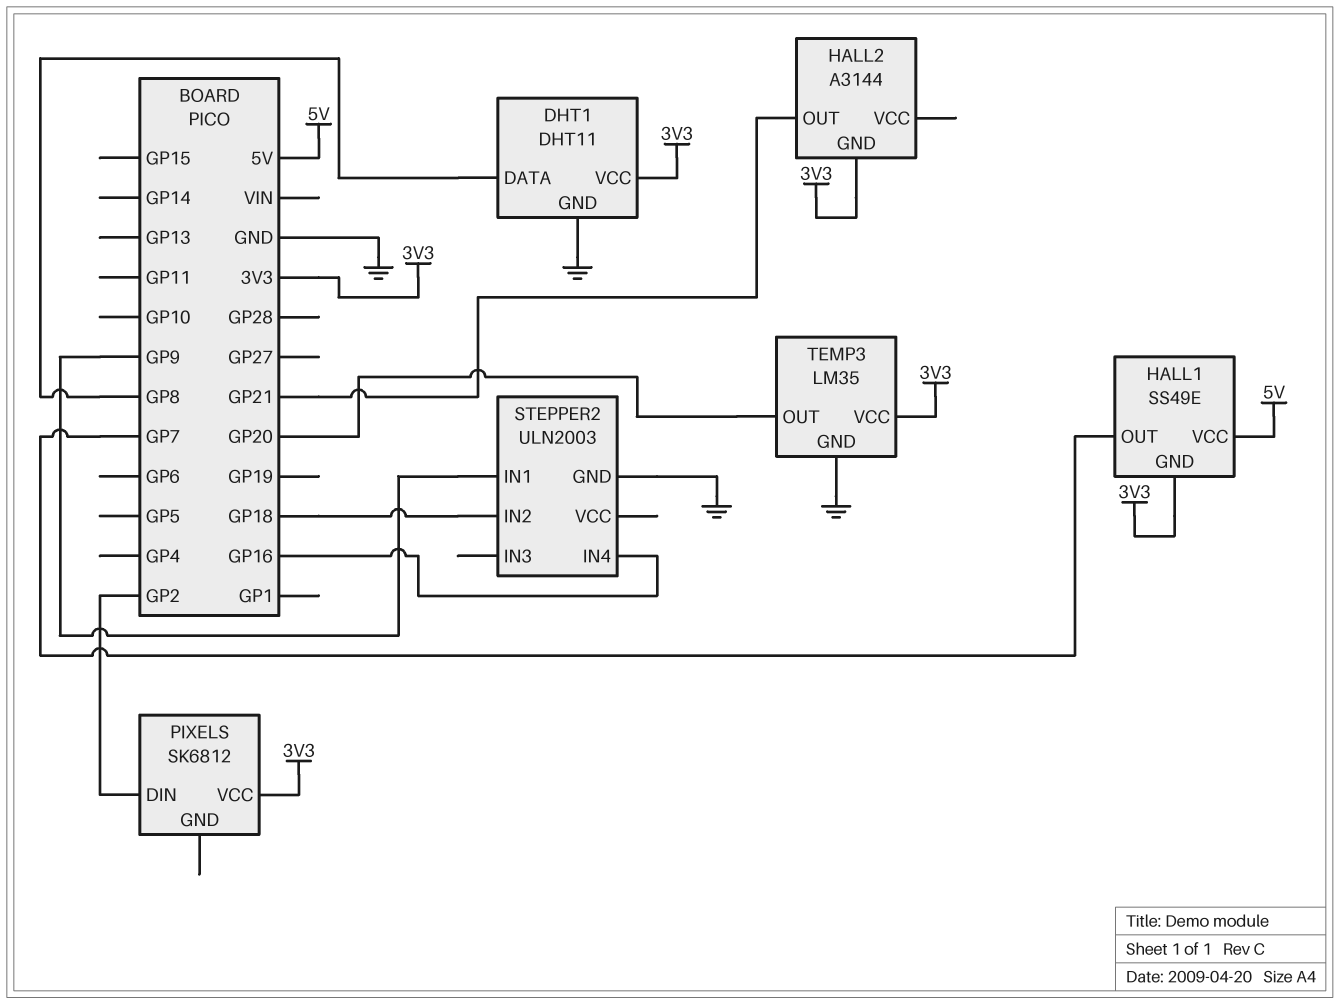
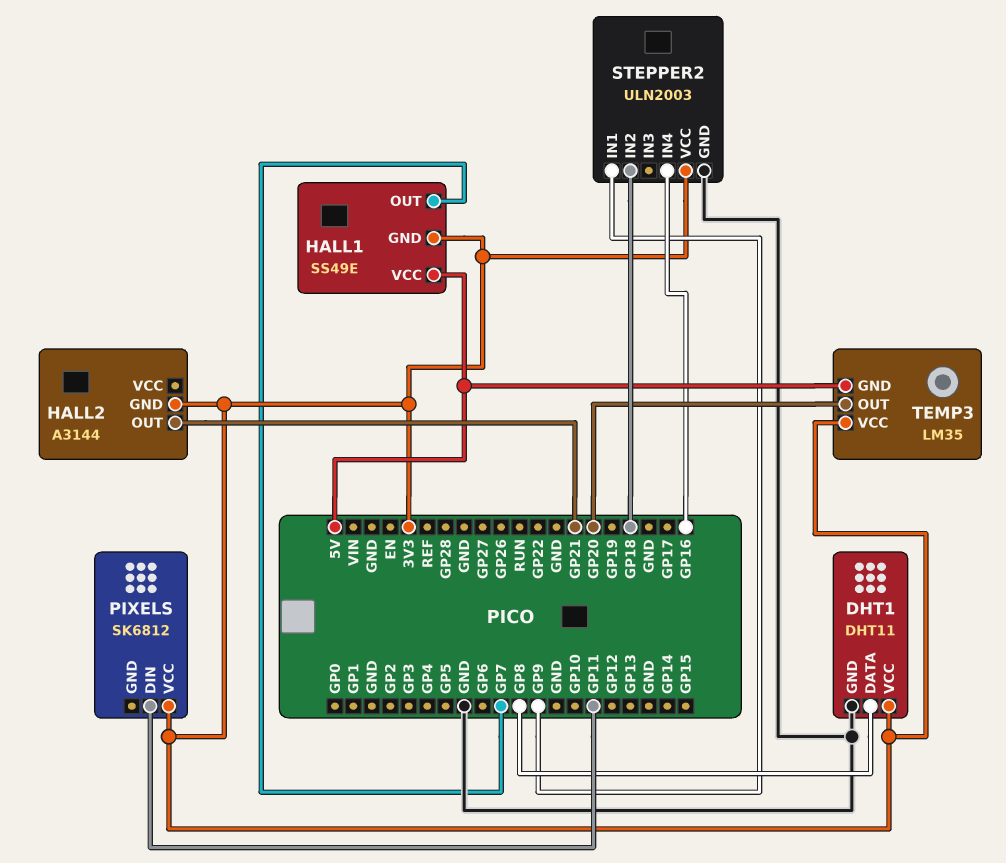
PIXELS pin DIN: GP2 -> GP11
STEPPER2 pin VCC: none -> 3V3
TEMP3 pin GND: GND -> 5V

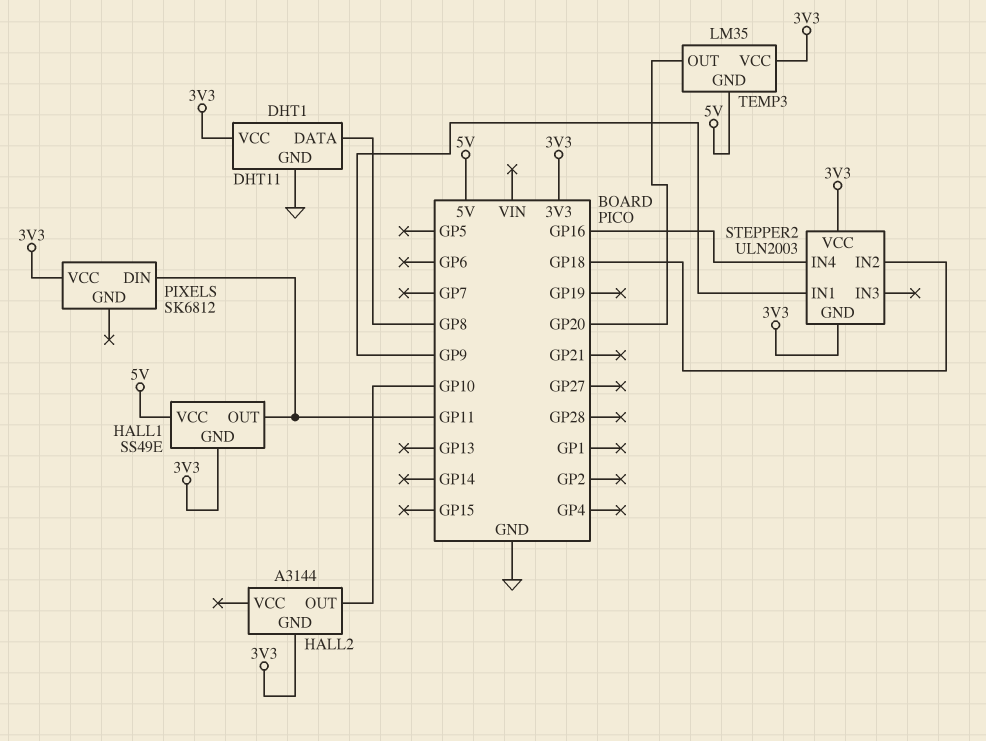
HALL1 pin OUT: GP7 -> GP11
HALL2 pin OUT: GP21 -> GP10
STEPPER2 pin GND: GND -> 3V3

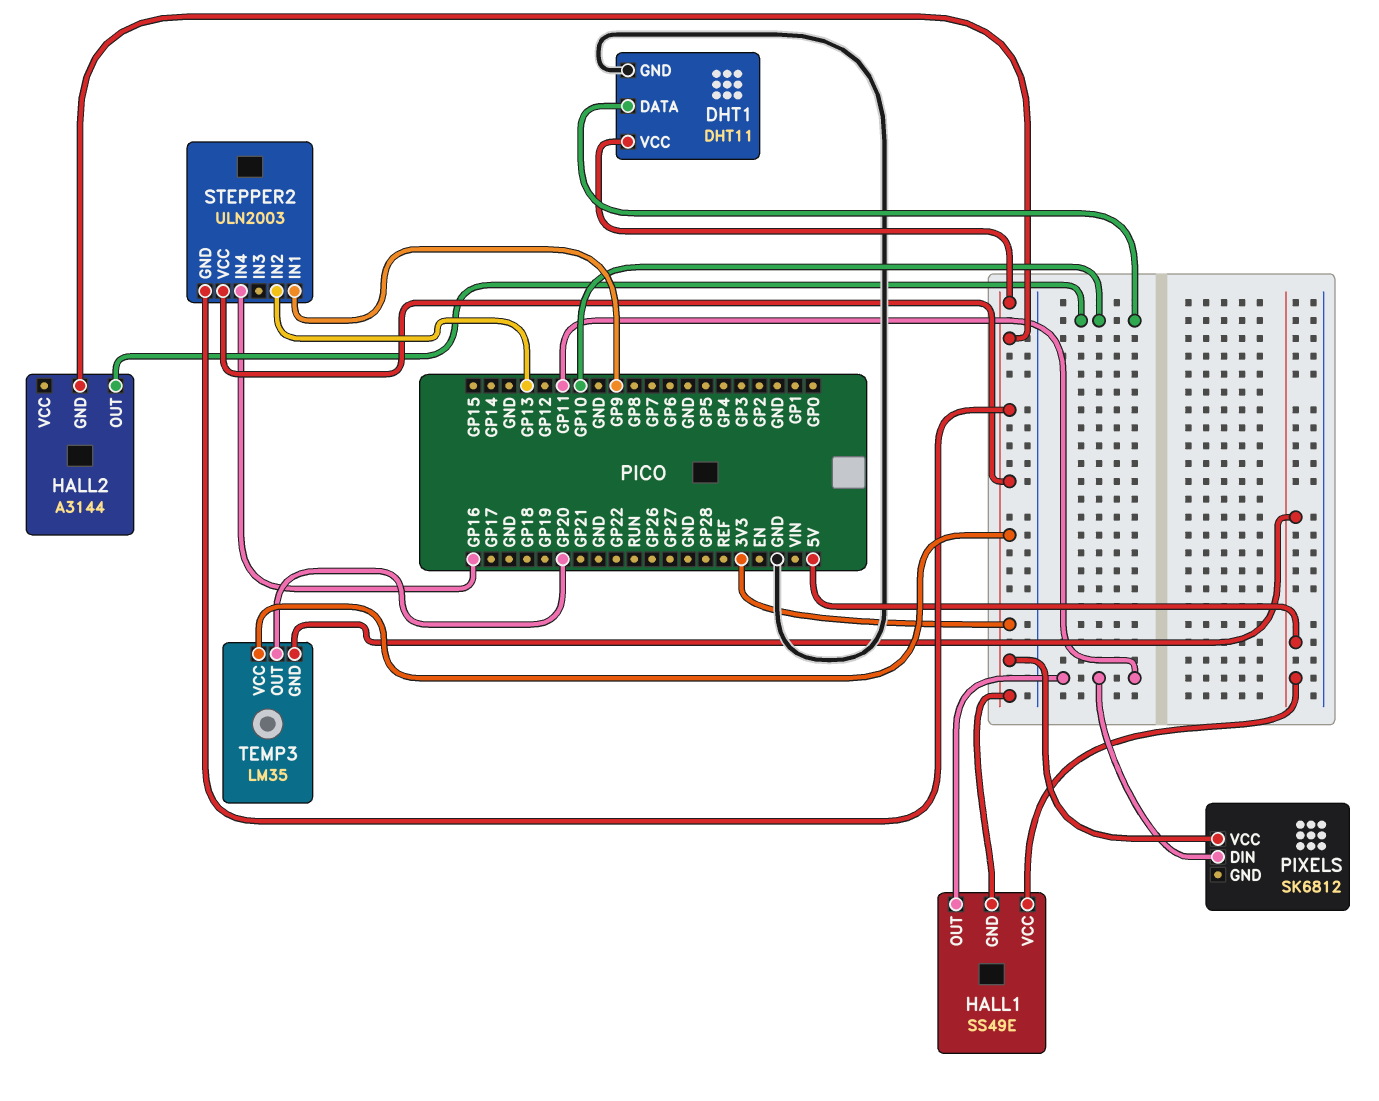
DHT1 pin DATA: GP8 -> GP10
STEPPER2 pin IN2: GP18 -> GP13

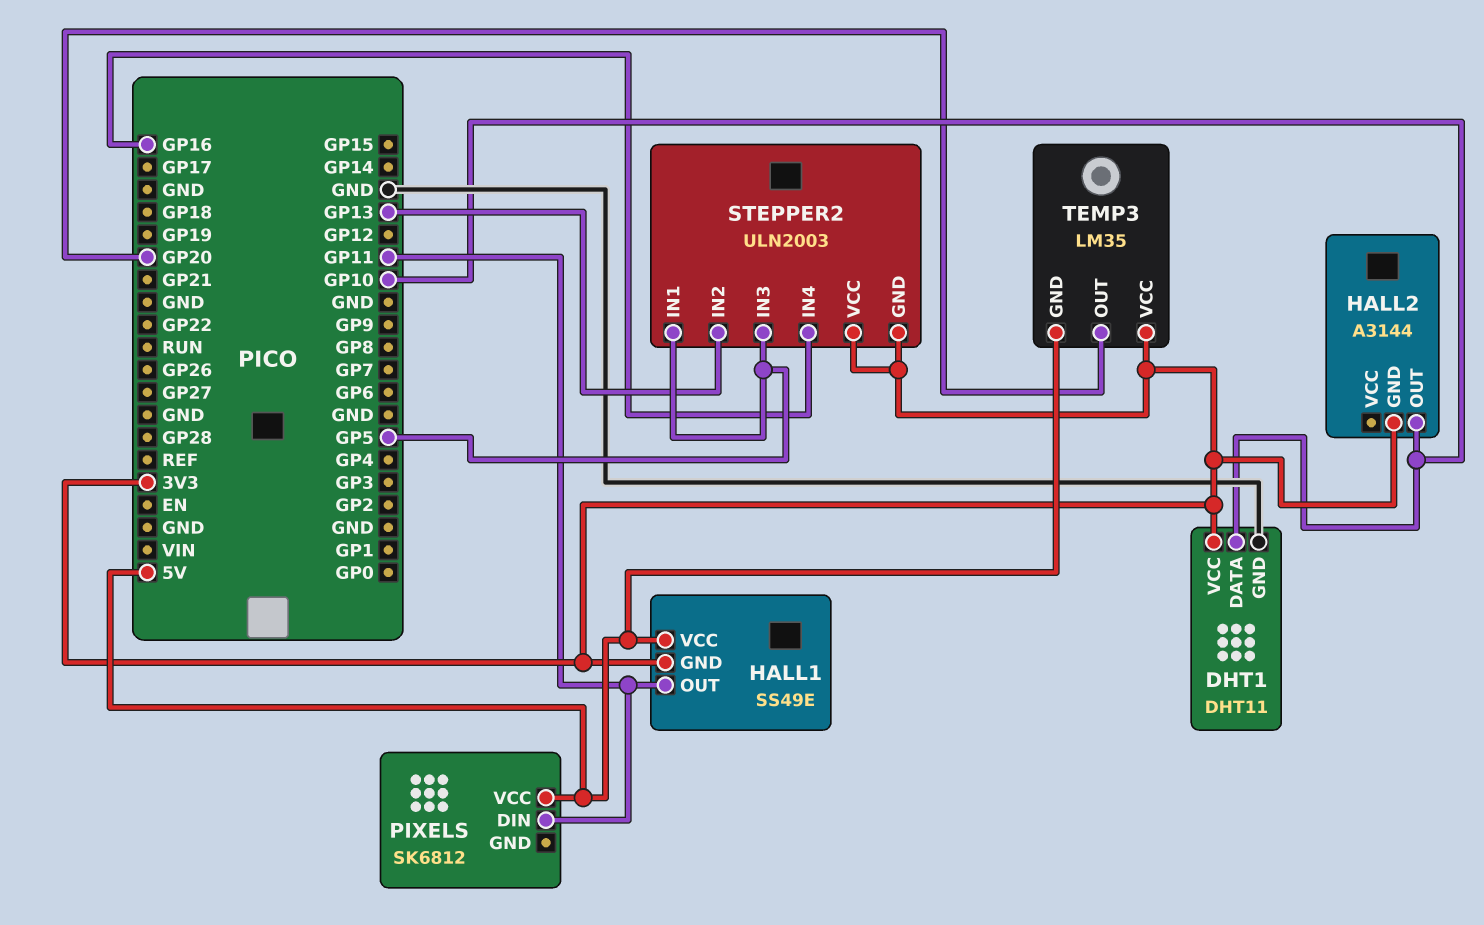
PIXELS pin VCC: 3V3 -> 5V
STEPPER2 pin IN1: GP9 -> GP5
STEPPER2 pin IN3: none -> GP5

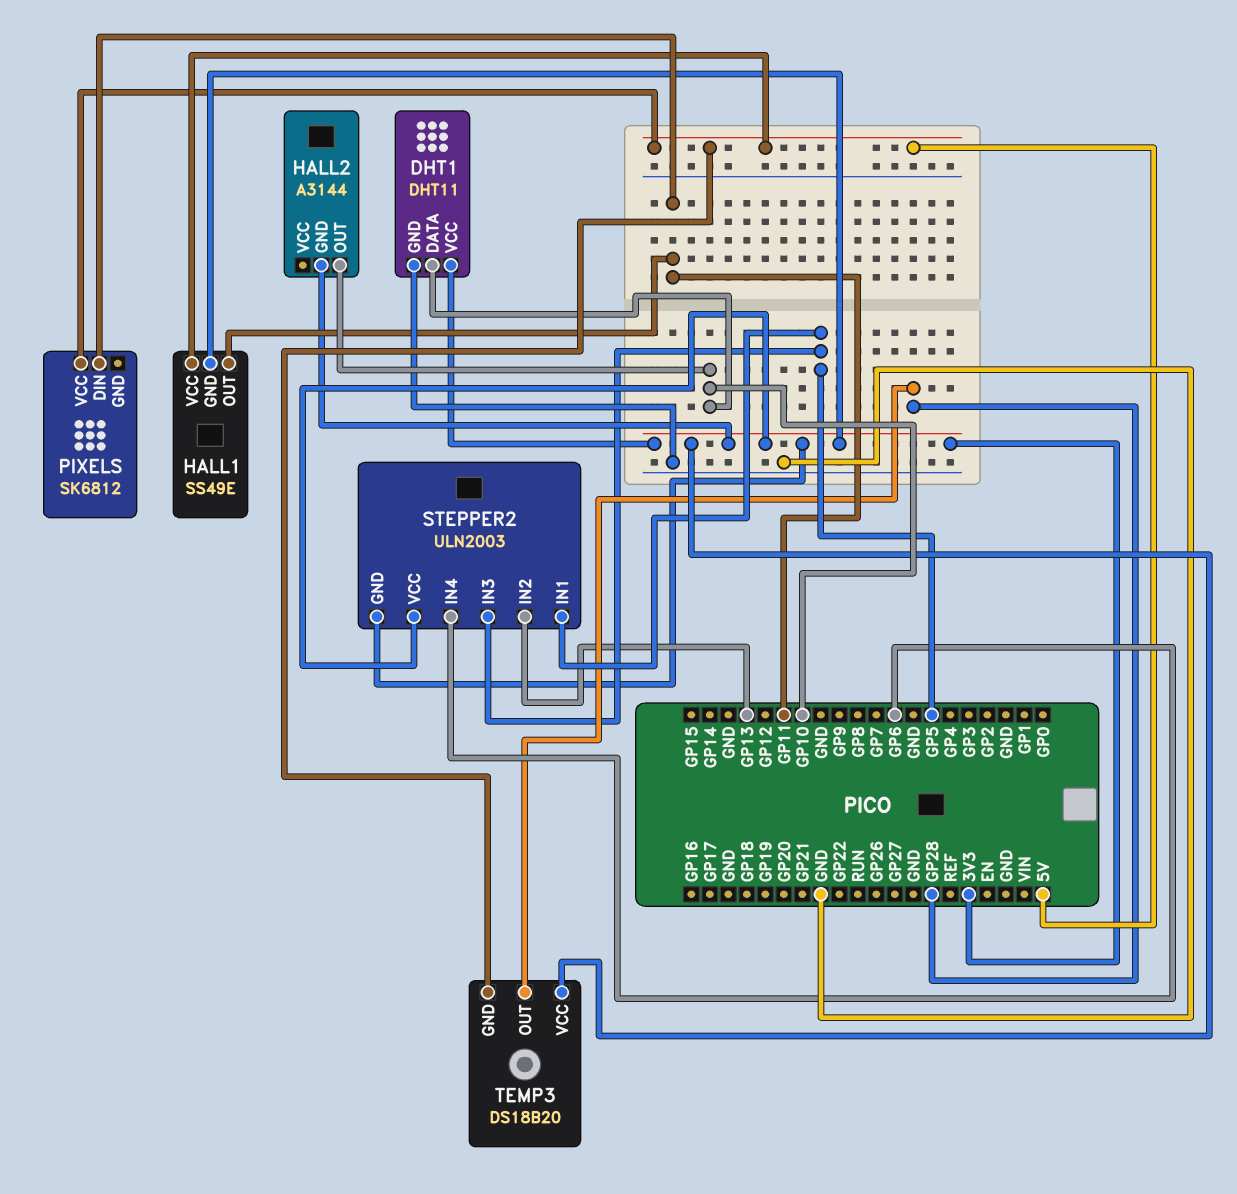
STEPPER2 pin IN4: GP16 -> GP6
TEMP3: LM35 -> DS18B20
TEMP3 pin OUT: GP20 -> GP28

